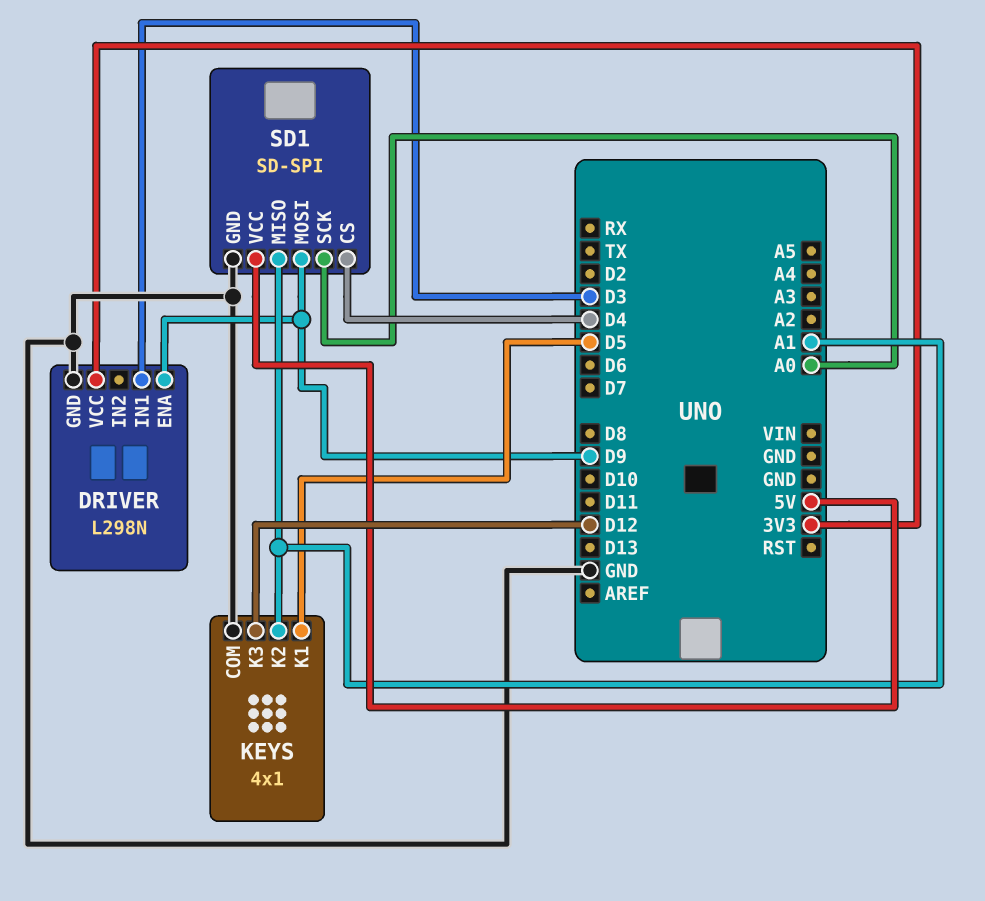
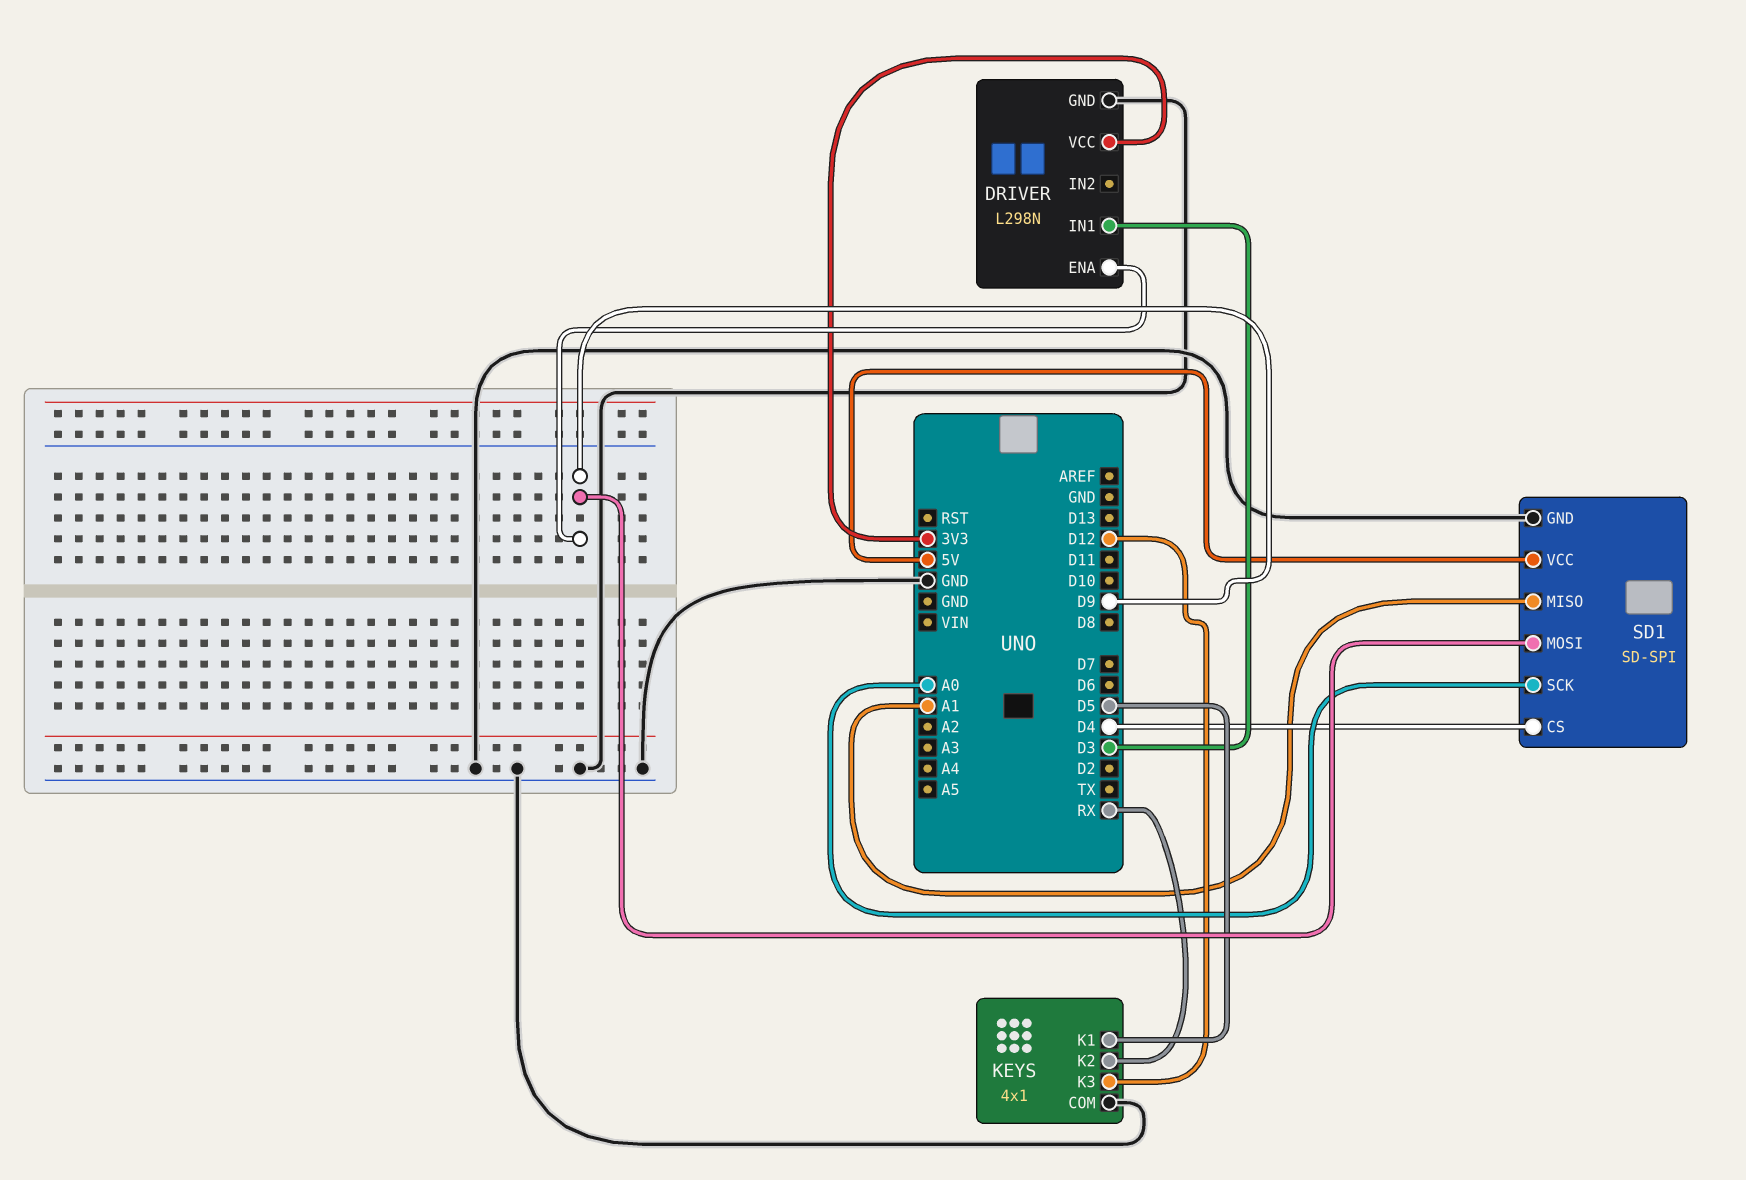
KEYS pin K2: A1 -> RX

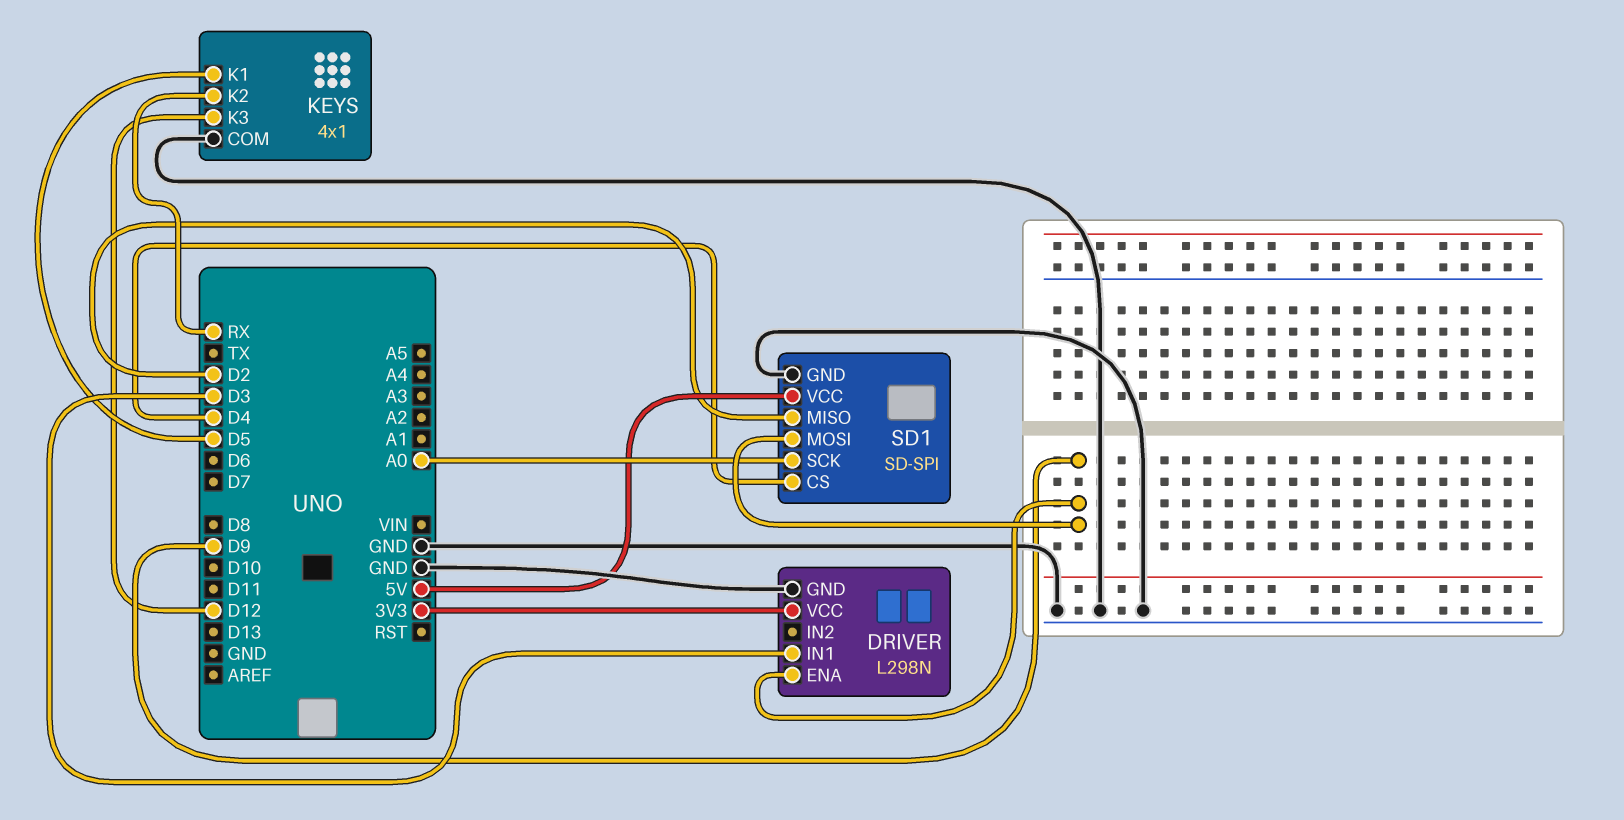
SD1 pin MISO: A1 -> D2

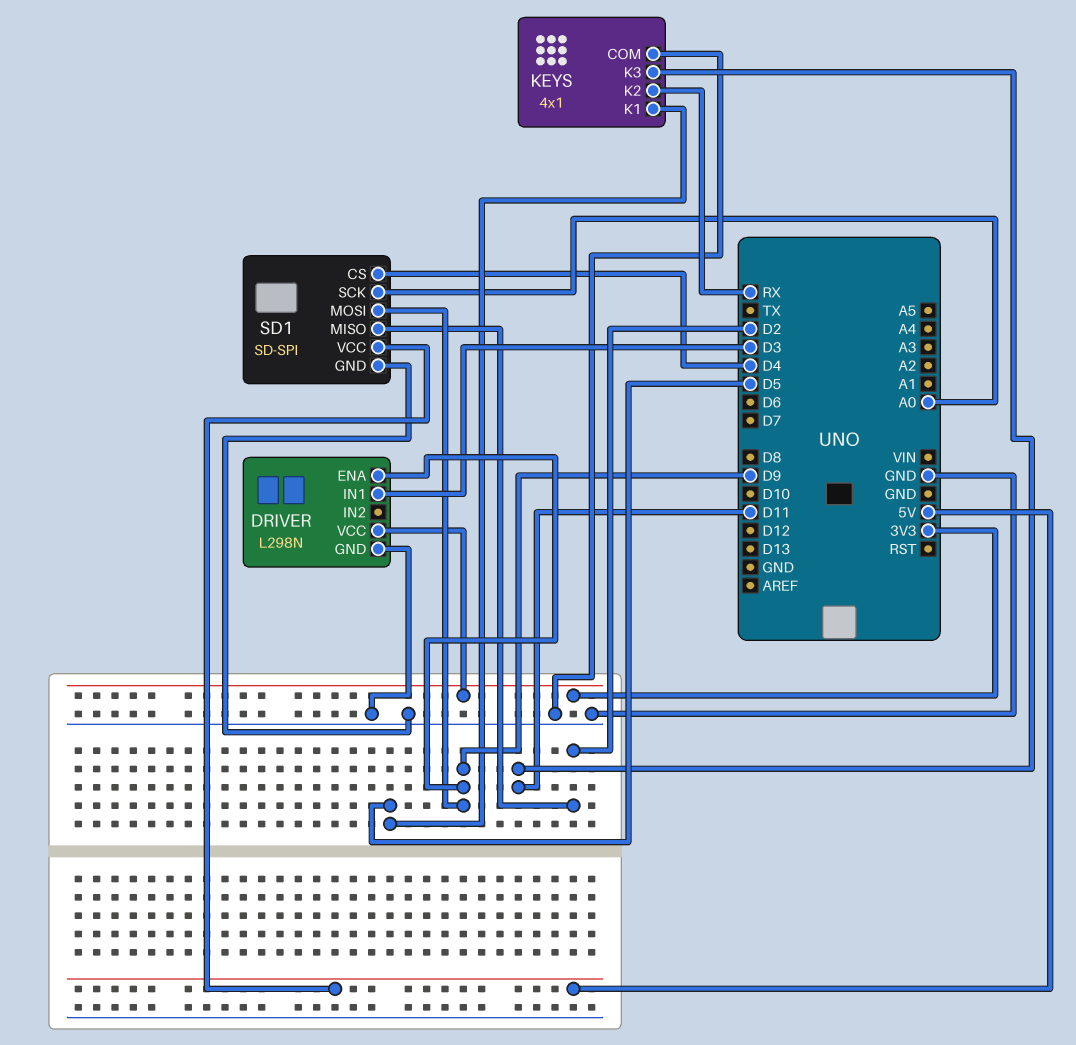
KEYS pin K3: D12 -> D11

